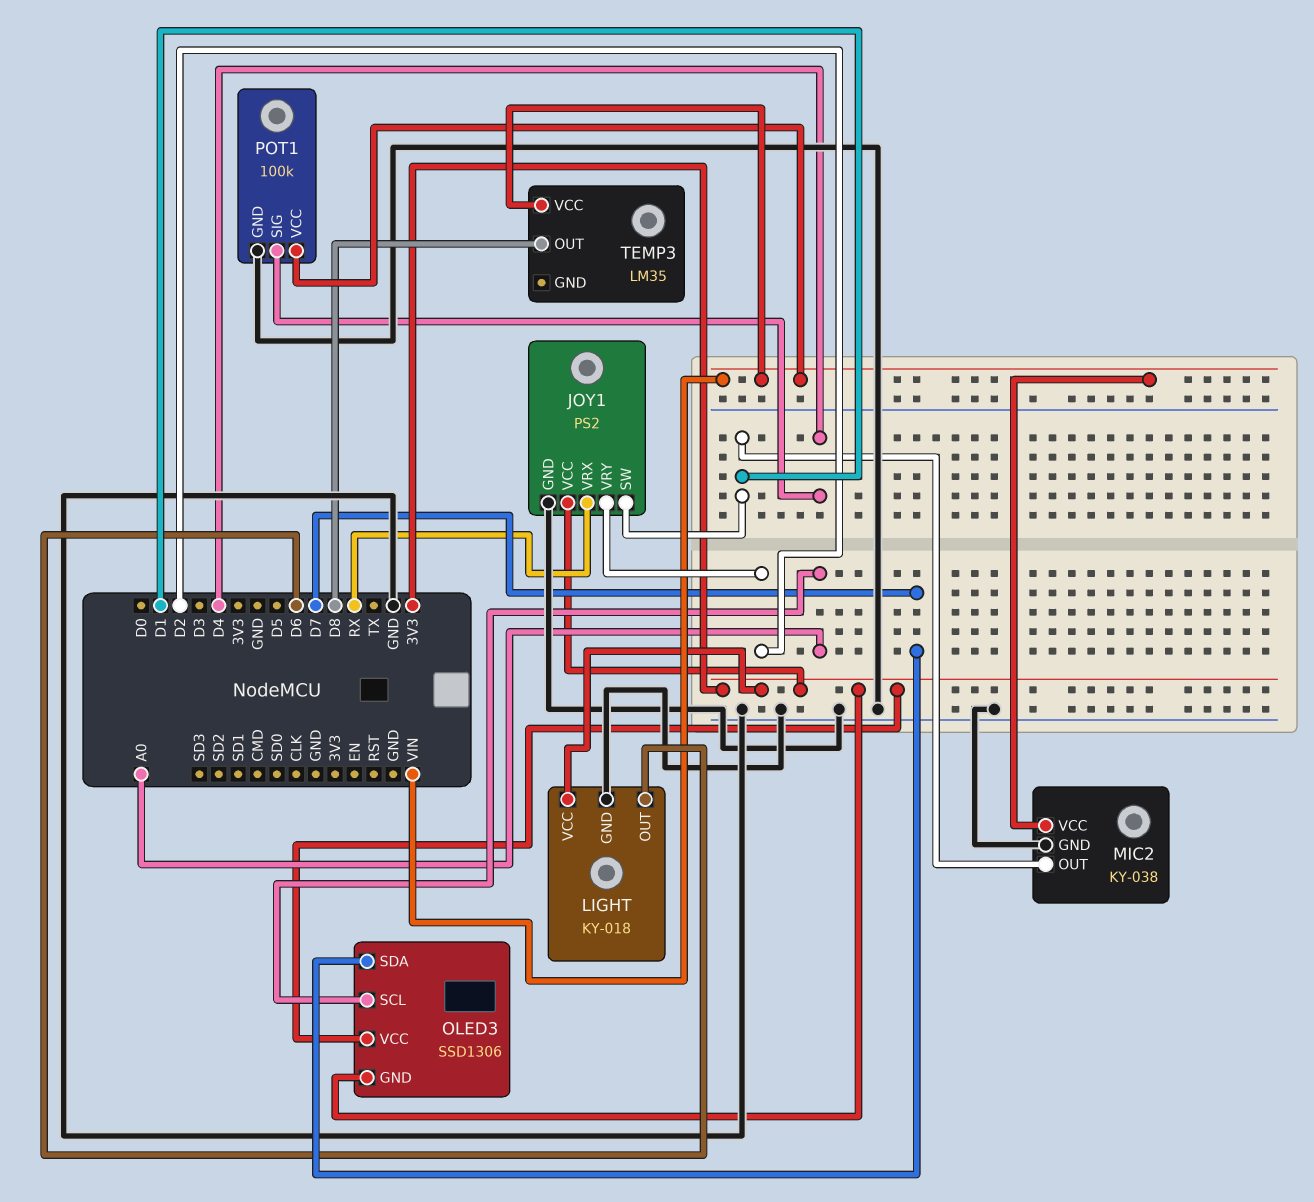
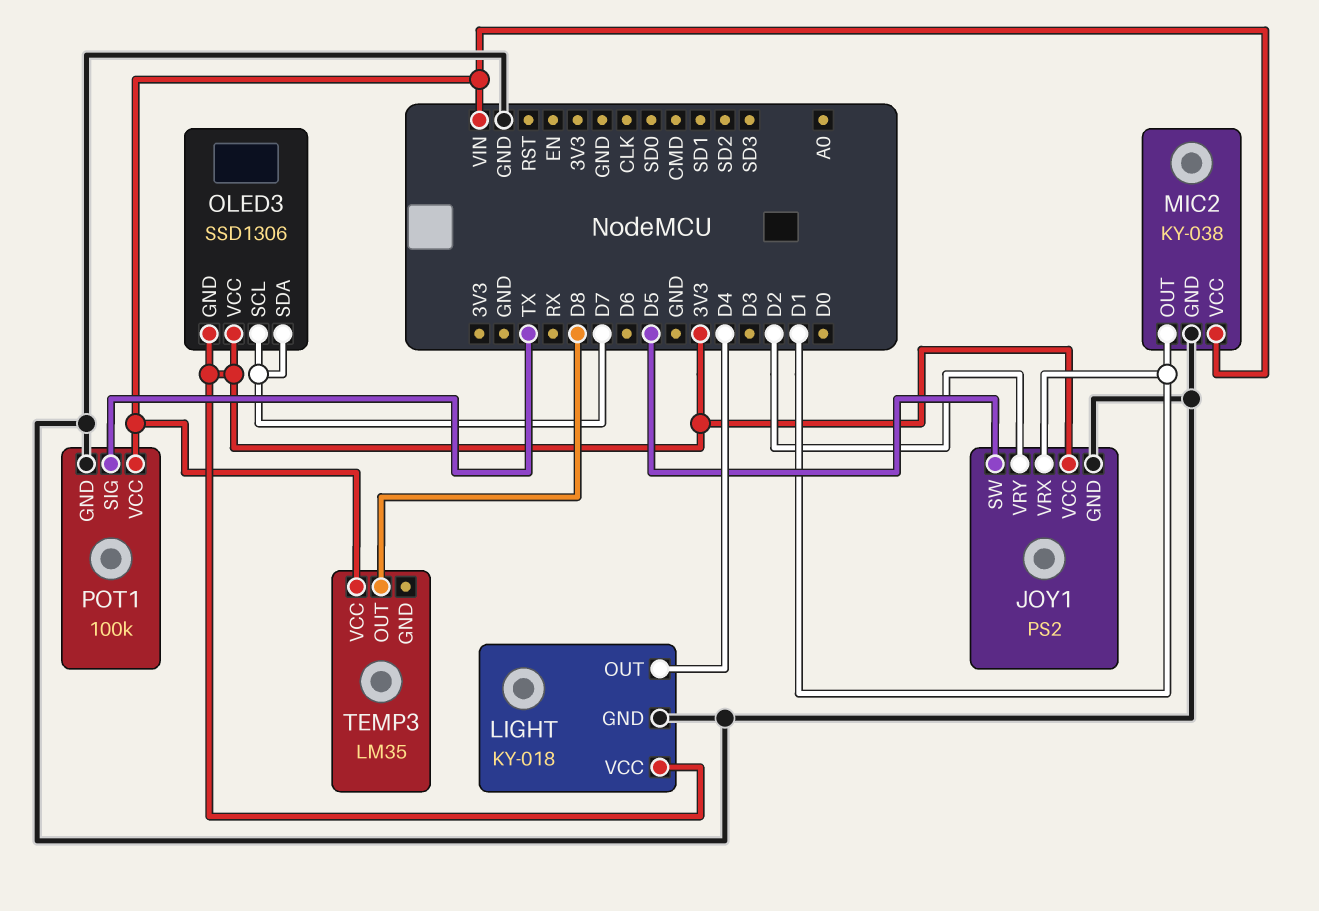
JOY1 pin SW: D1 -> D5
JOY1 pin VRX: RX -> D1
LIGHT pin OUT: D6 -> D4
OLED3 pin SCL: A0 -> D7
POT1 pin SIG: D4 -> TX

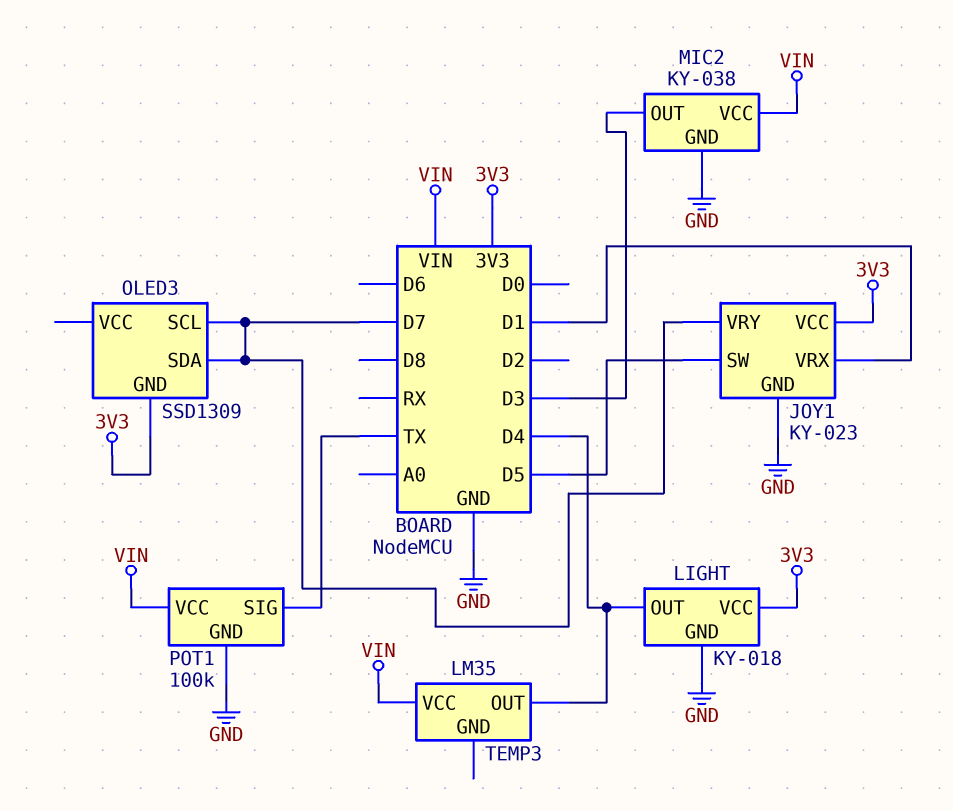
JOY1: PS2 -> KY-023
JOY1 pin VRY: D2 -> D7
MIC2 pin OUT: D1 -> D3
OLED3: SSD1306 -> SSD1309
OLED3 pin VCC: 3V3 -> none
TEMP3 pin OUT: D8 -> D4

